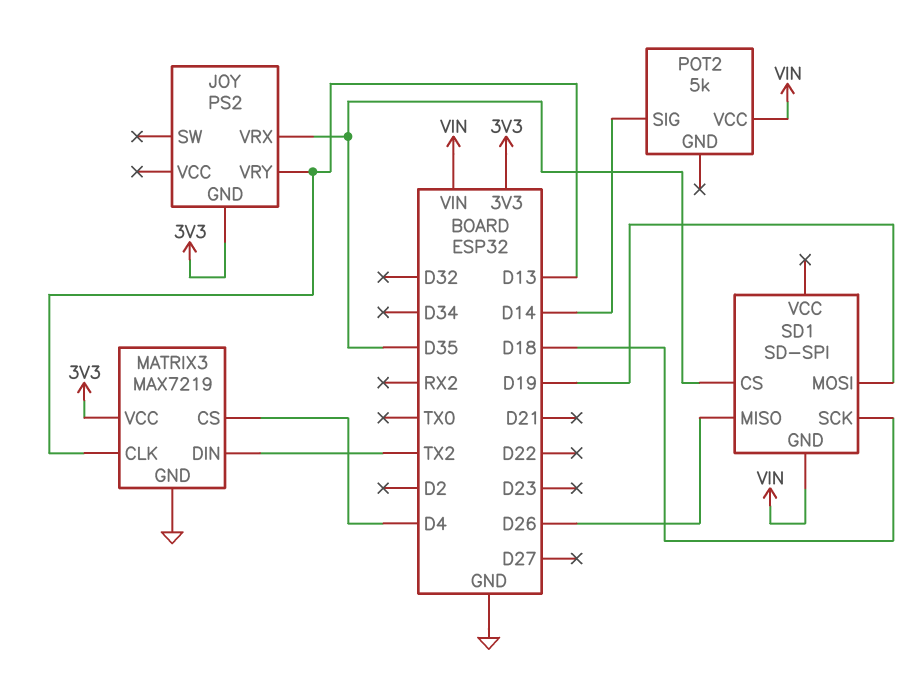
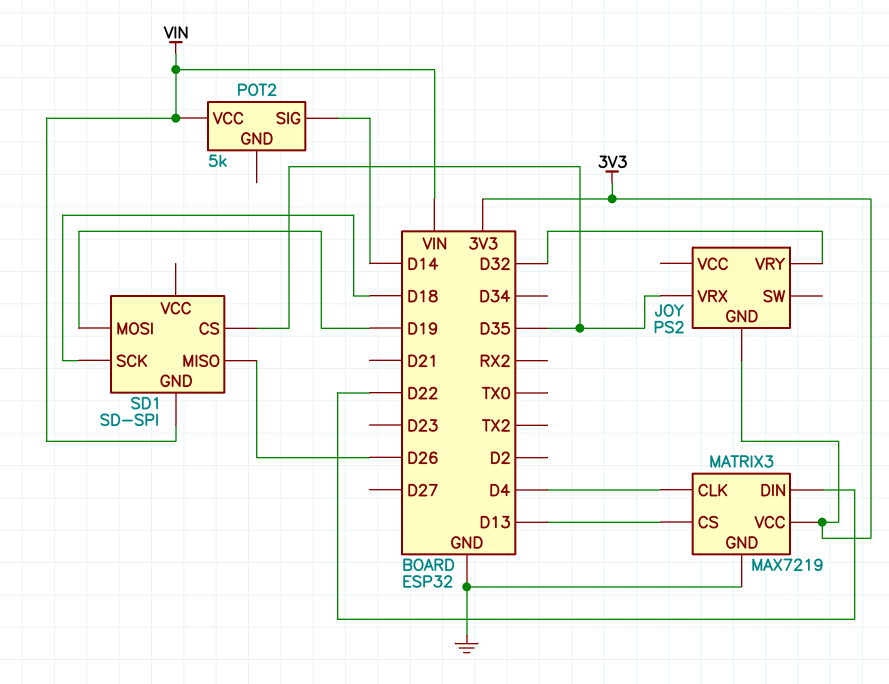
JOY pin VRY: D13 -> D32
MATRIX3 pin CLK: D13 -> D4
MATRIX3 pin CS: D4 -> D13
MATRIX3 pin DIN: TX2 -> D22

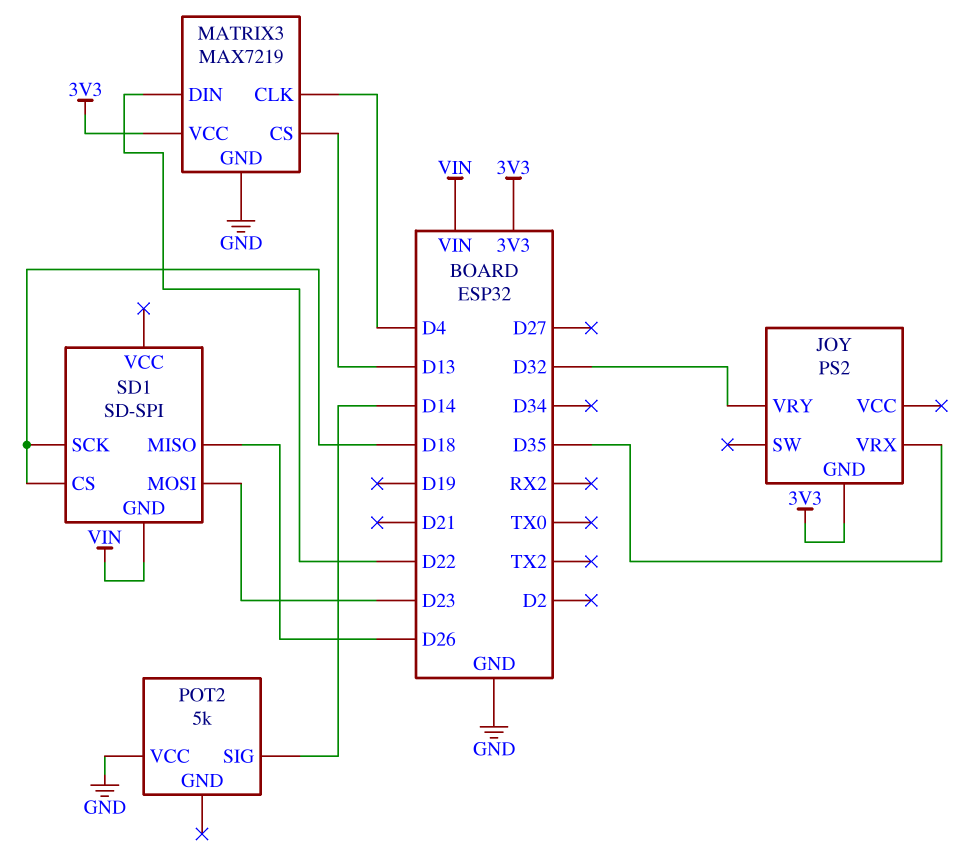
POT2 pin VCC: VIN -> GND
SD1 pin CS: D35 -> D18
SD1 pin MOSI: D19 -> D23

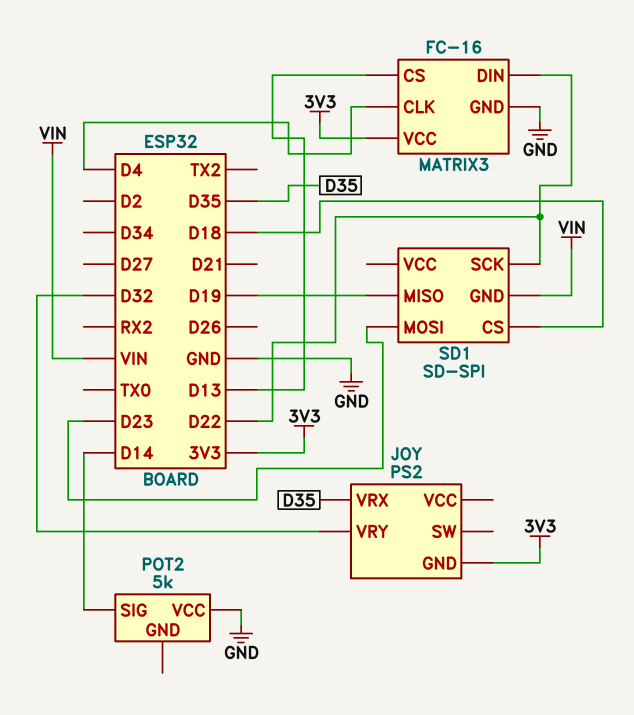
MATRIX3: MAX7219 -> FC-16
SD1 pin MISO: D26 -> D19
SD1 pin SCK: D18 -> D22

